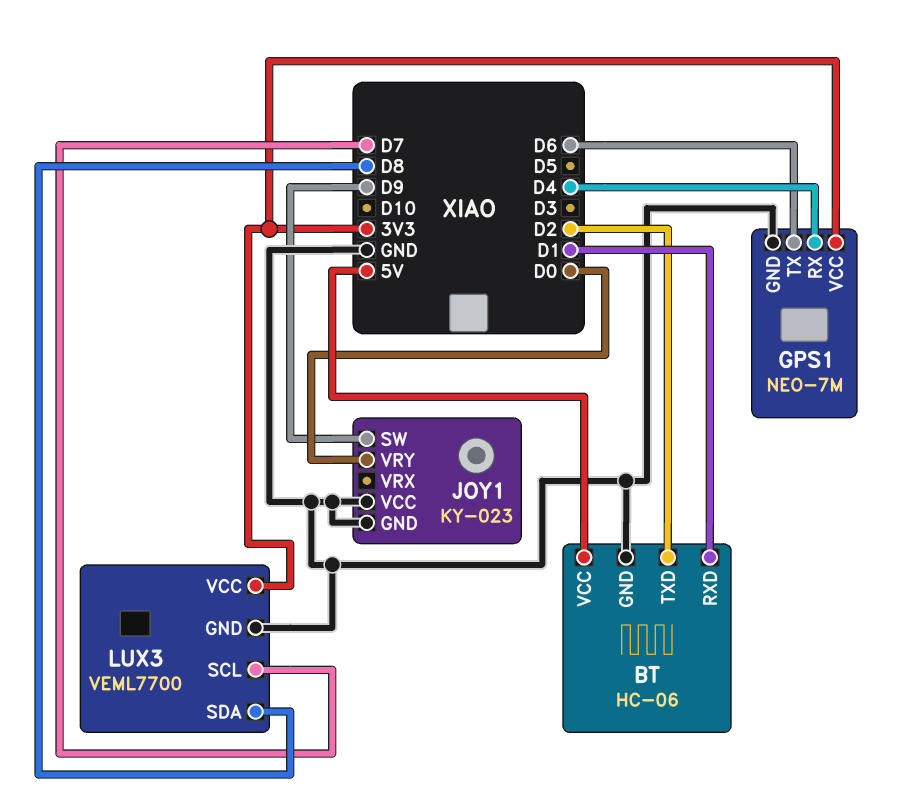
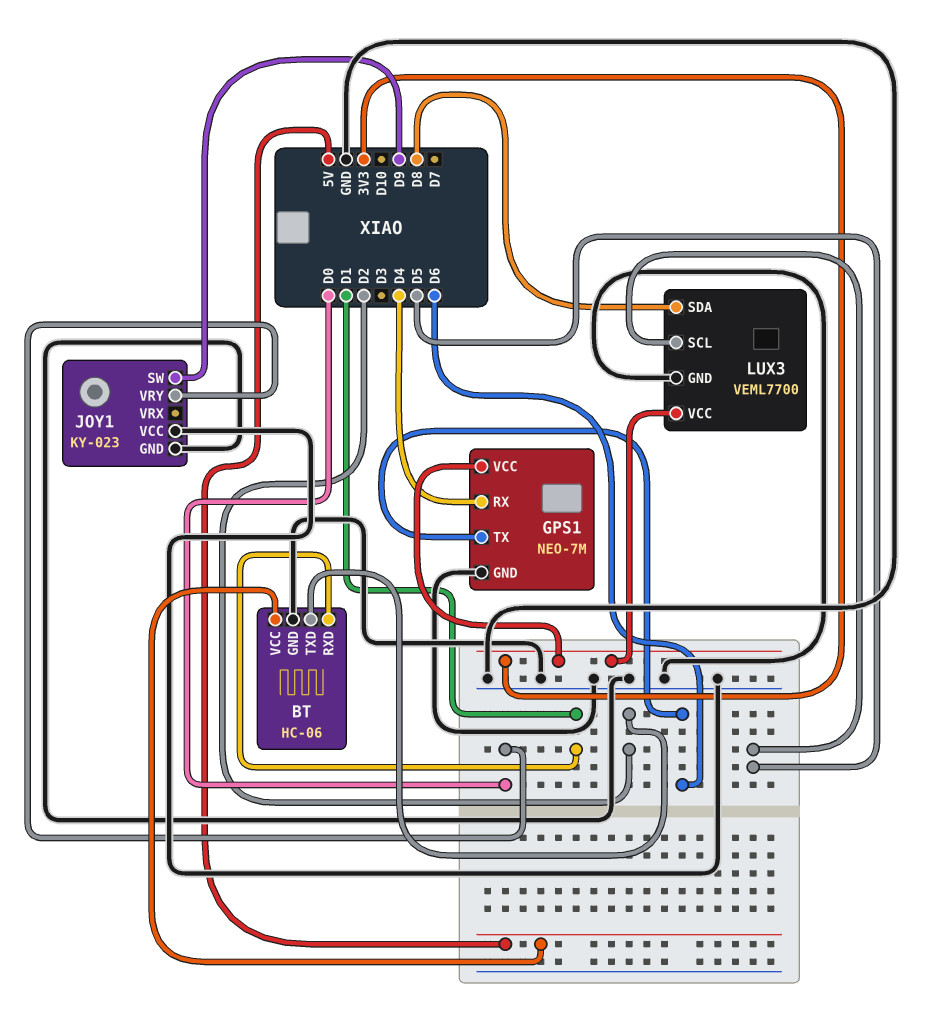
LUX3 pin SCL: D7 -> D5

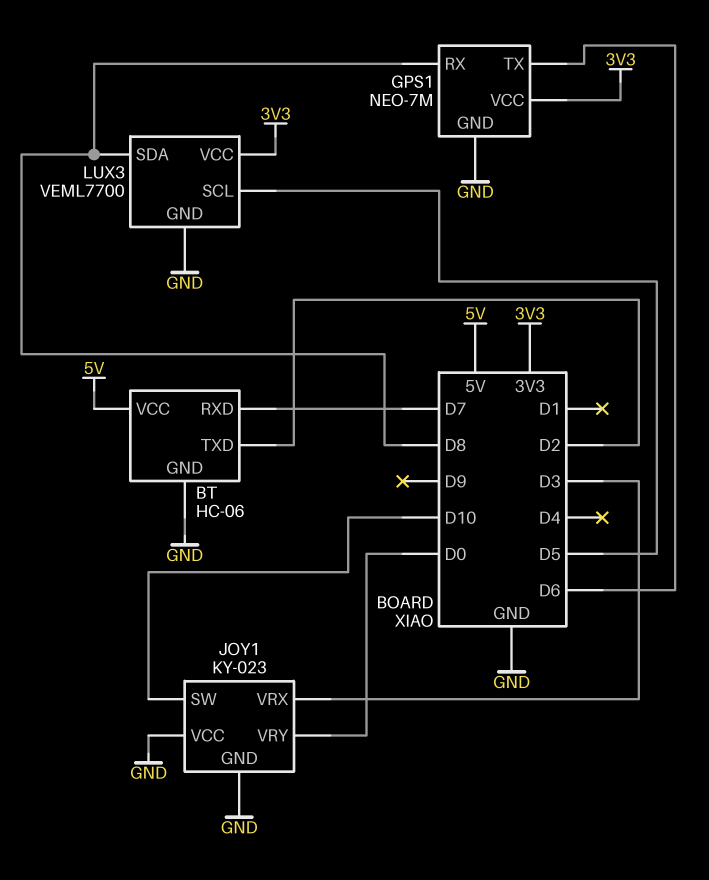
BT pin RXD: D1 -> D7
GPS1 pin RX: D4 -> D8
JOY1 pin SW: D9 -> D10
JOY1 pin VRX: none -> D3

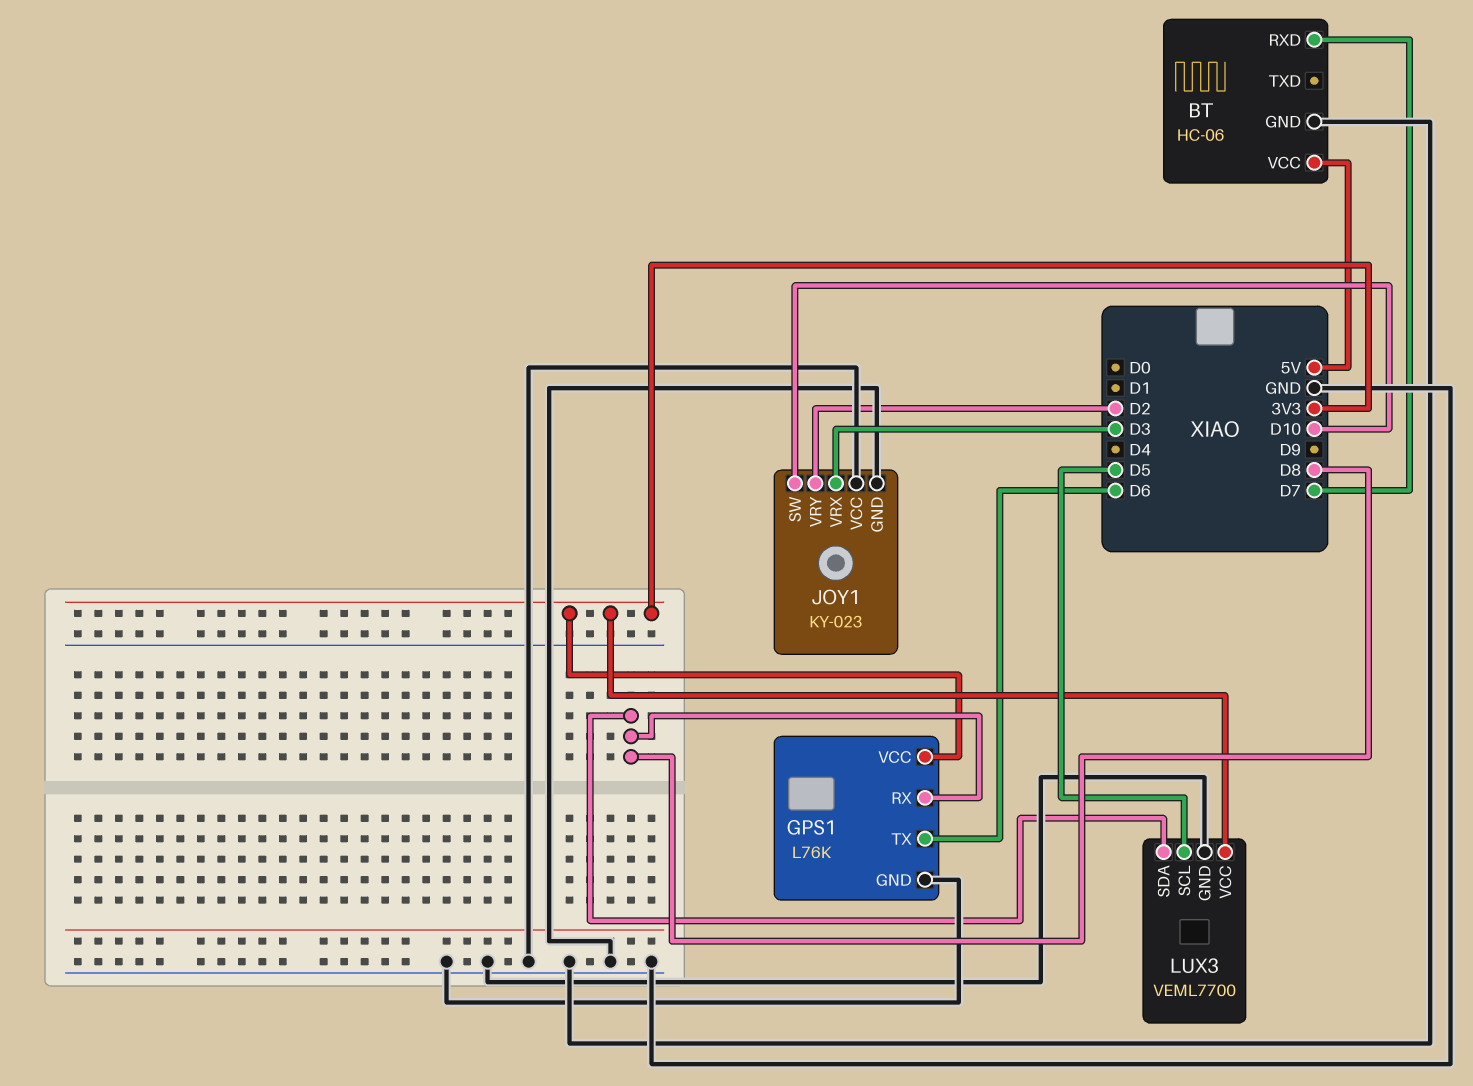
BT pin TXD: D2 -> none
GPS1: NEO-7M -> L76K
JOY1 pin VRY: D0 -> D2

